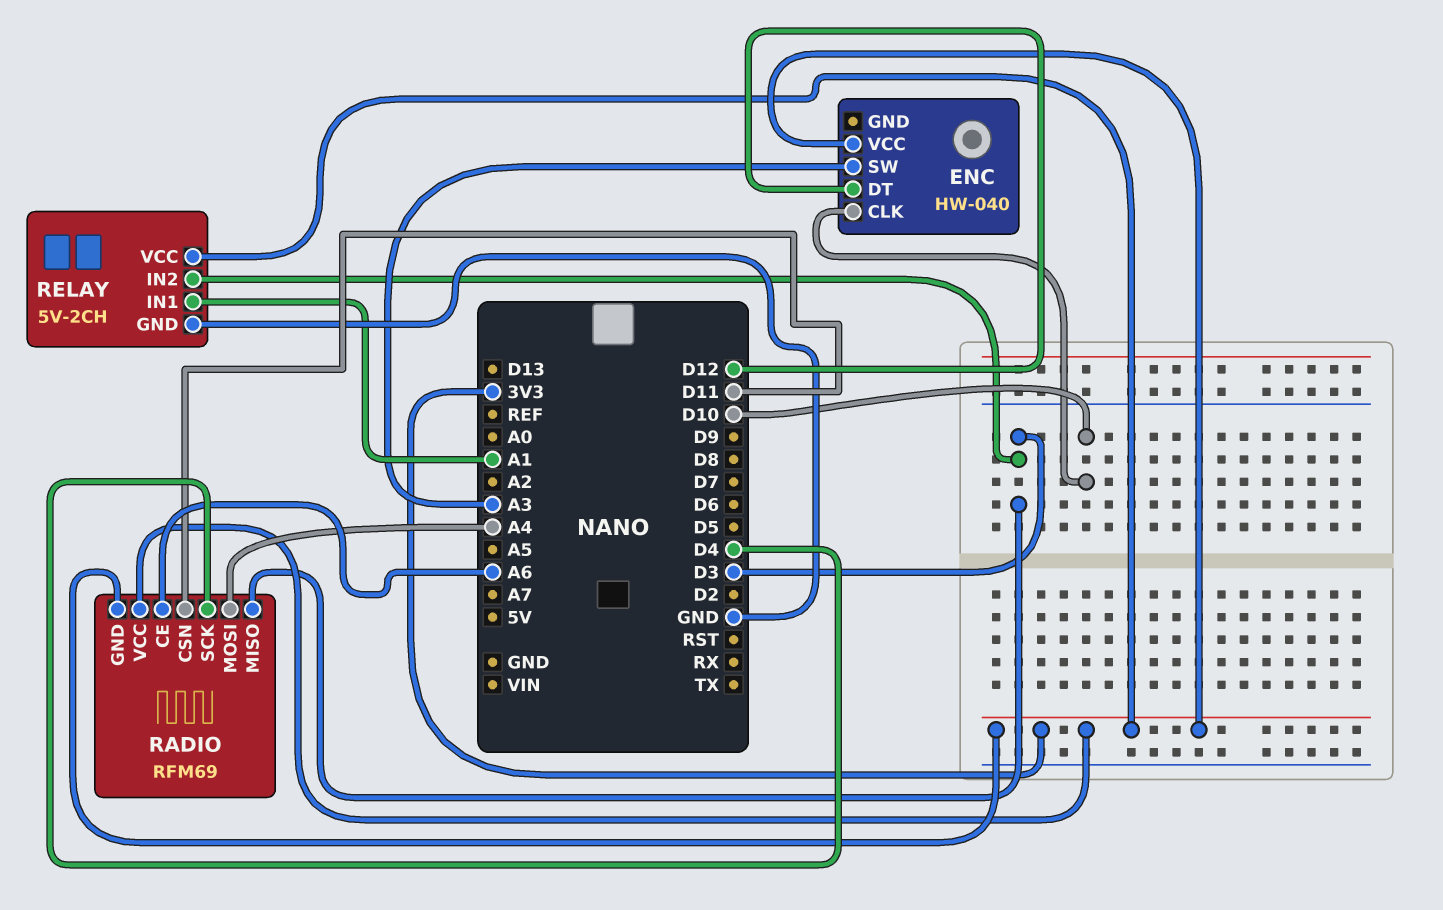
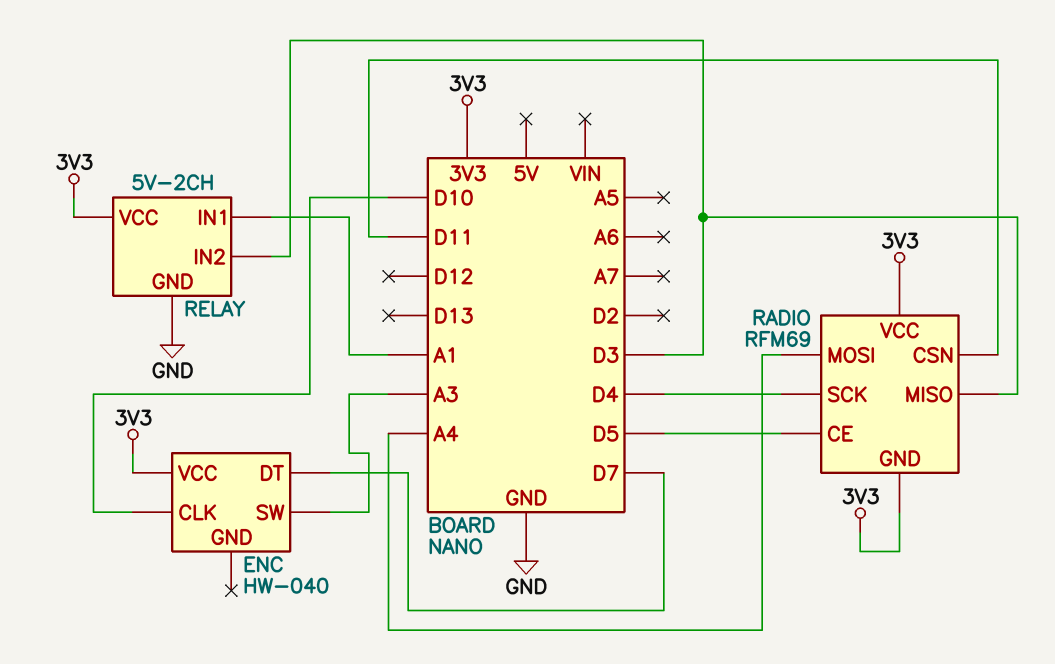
ENC pin DT: D12 -> D7
RADIO pin CE: A6 -> D5

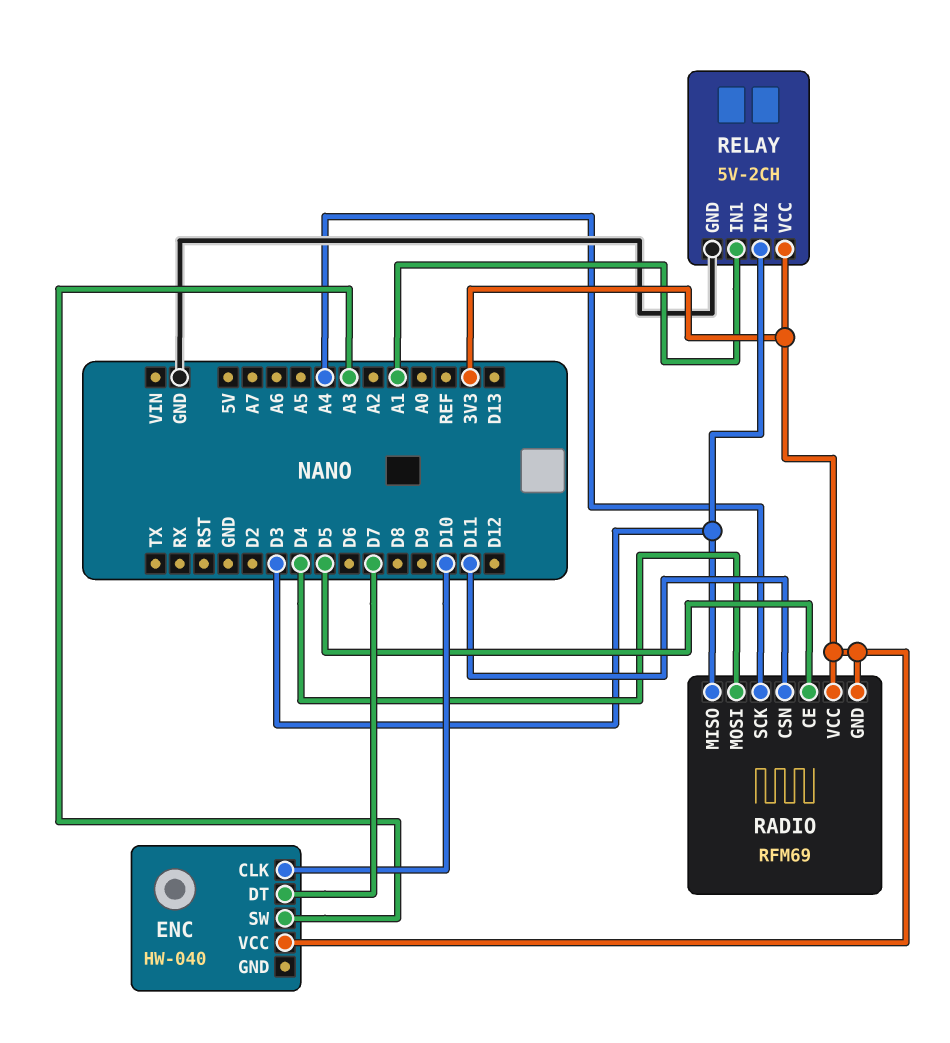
RADIO pin MOSI: A4 -> D4
RADIO pin SCK: D4 -> A4

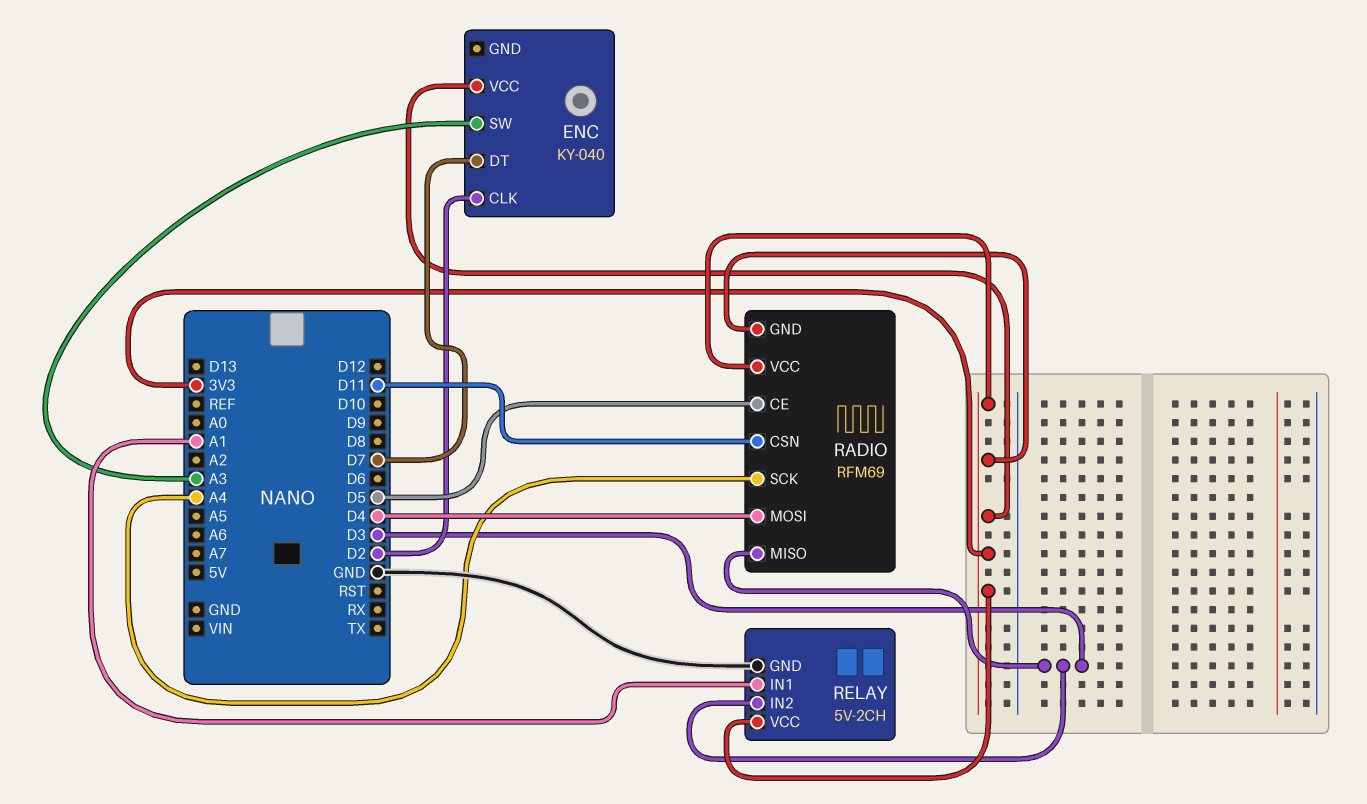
ENC: HW-040 -> KY-040
ENC pin CLK: D10 -> D2

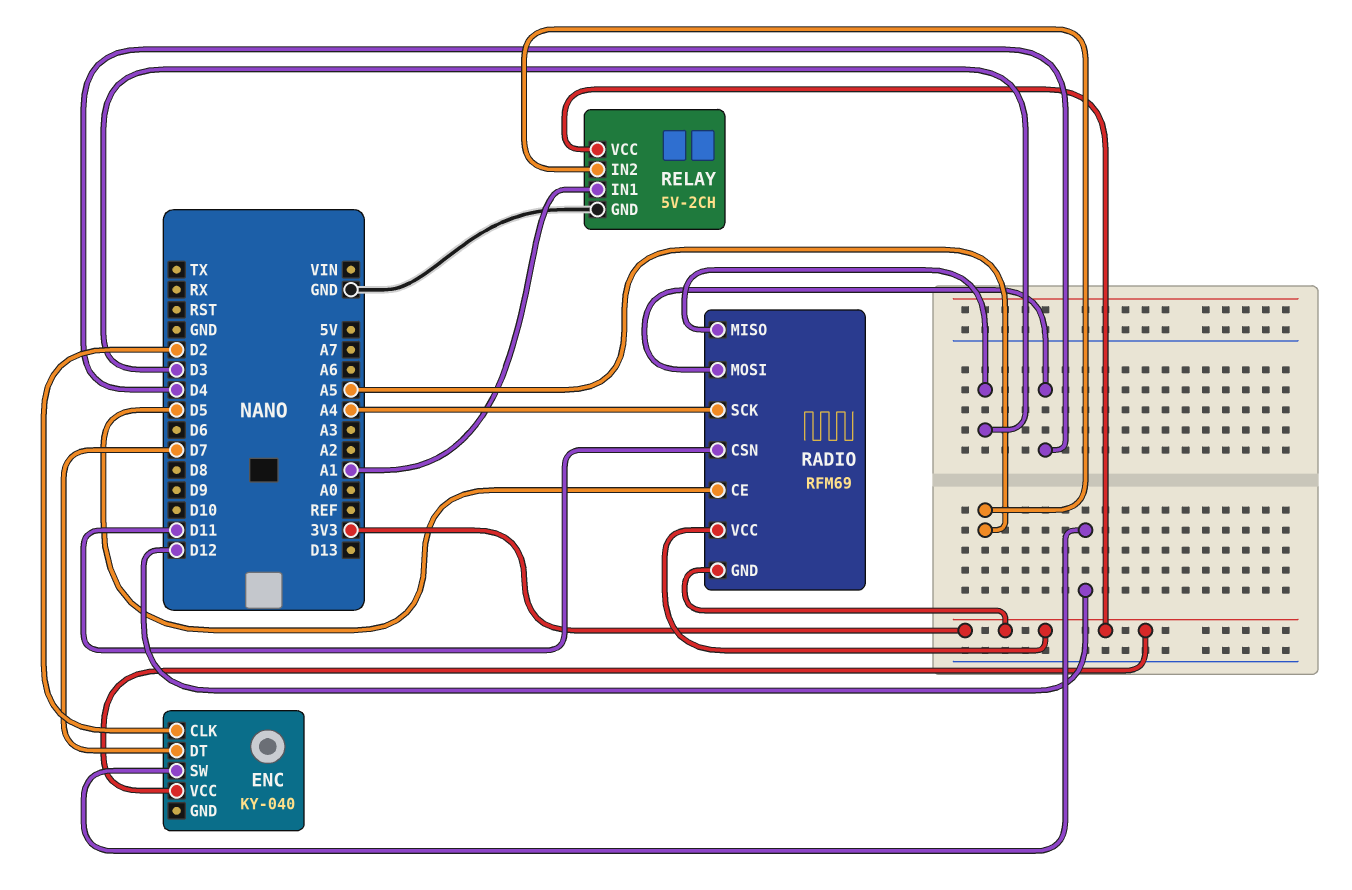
ENC pin SW: A3 -> D12
RELAY pin IN2: D3 -> A5

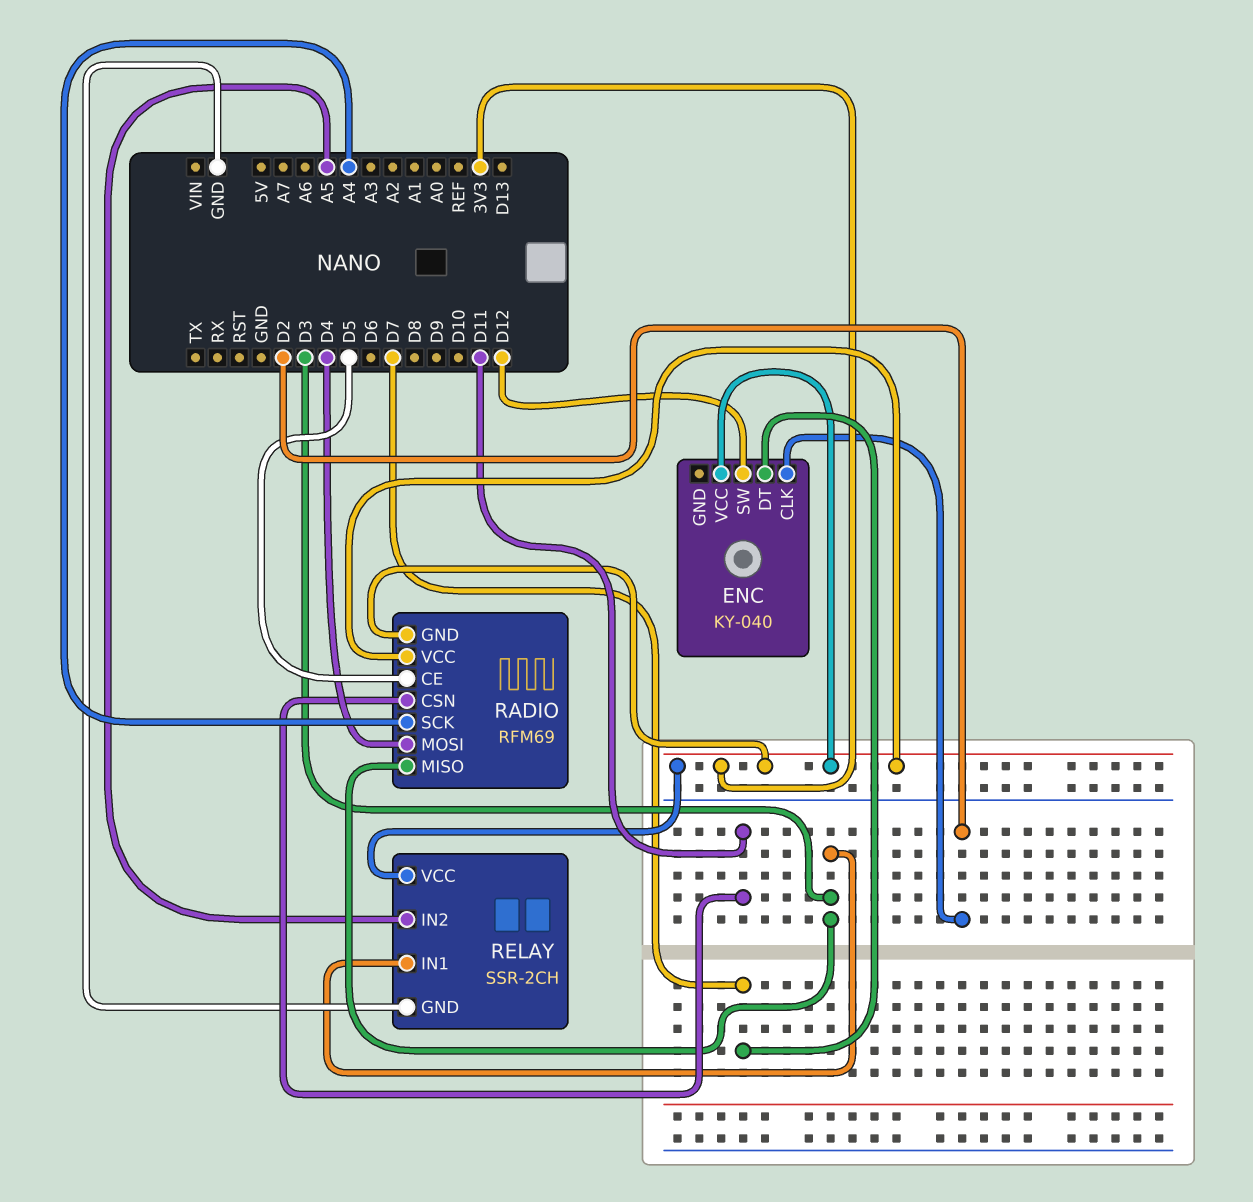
RELAY: 5V-2CH -> SSR-2CH
RELAY pin IN1: A1 -> D3

